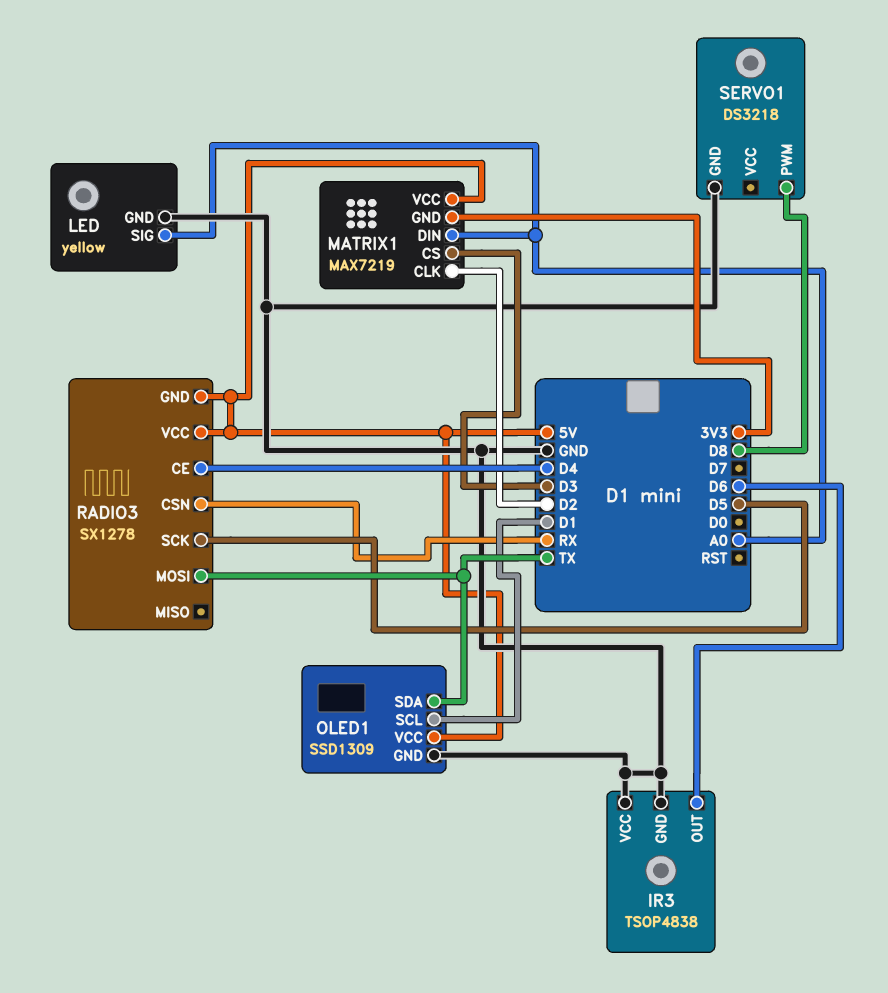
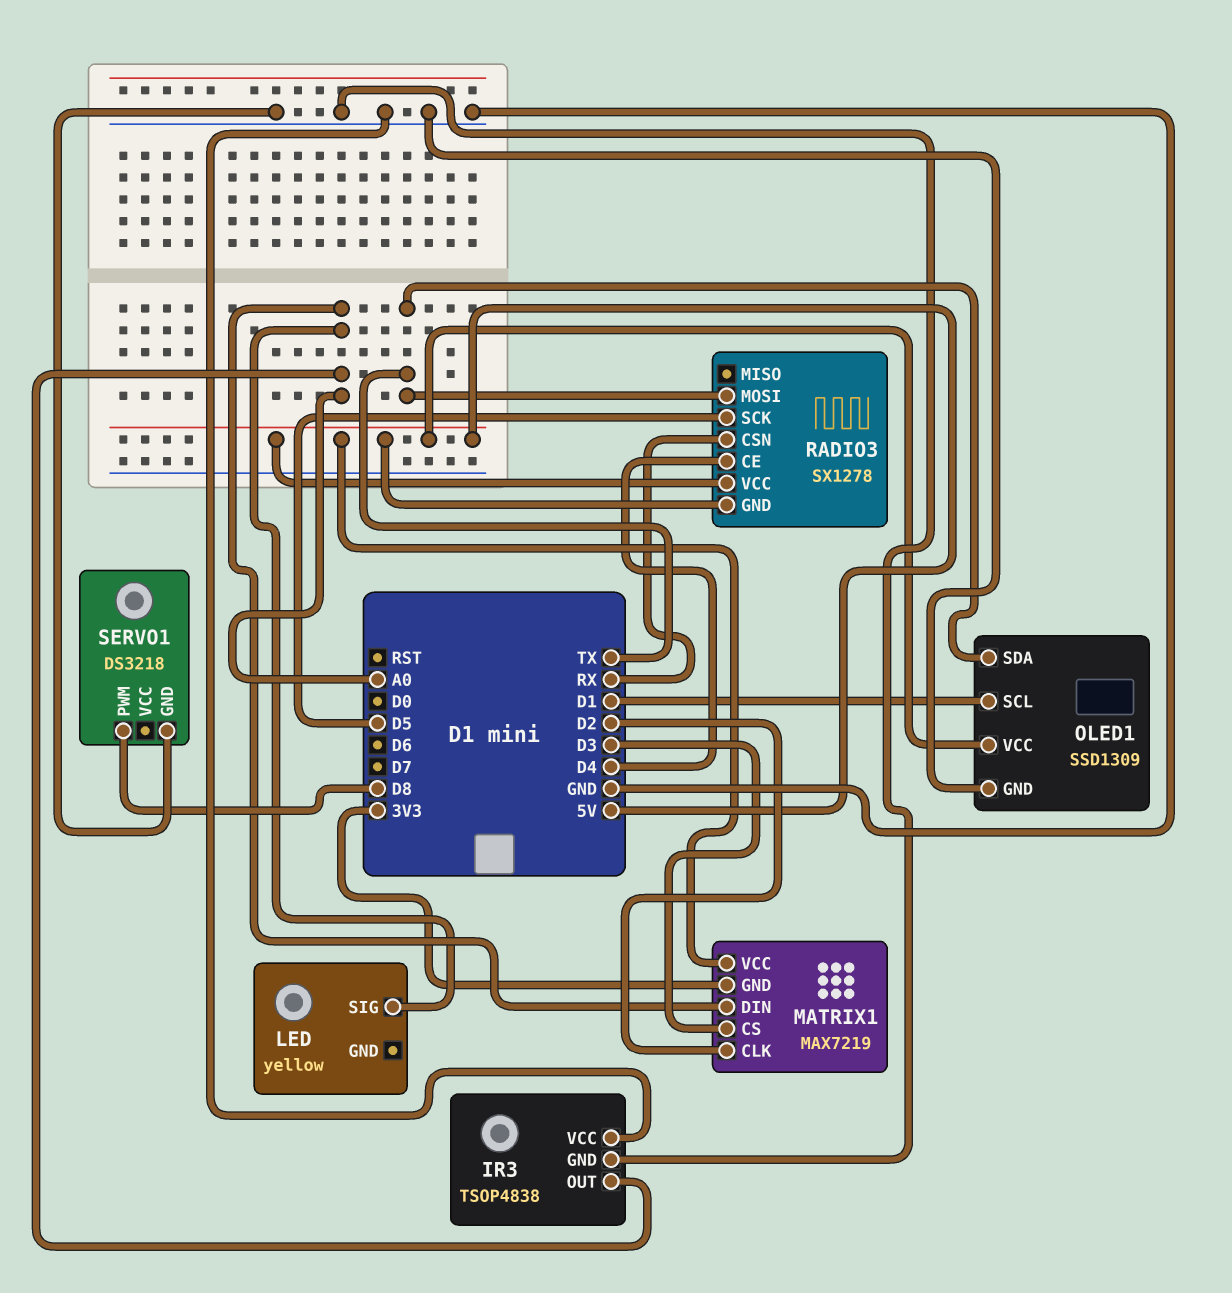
IR3 pin OUT: D6 -> A0
LED pin GND: GND -> none

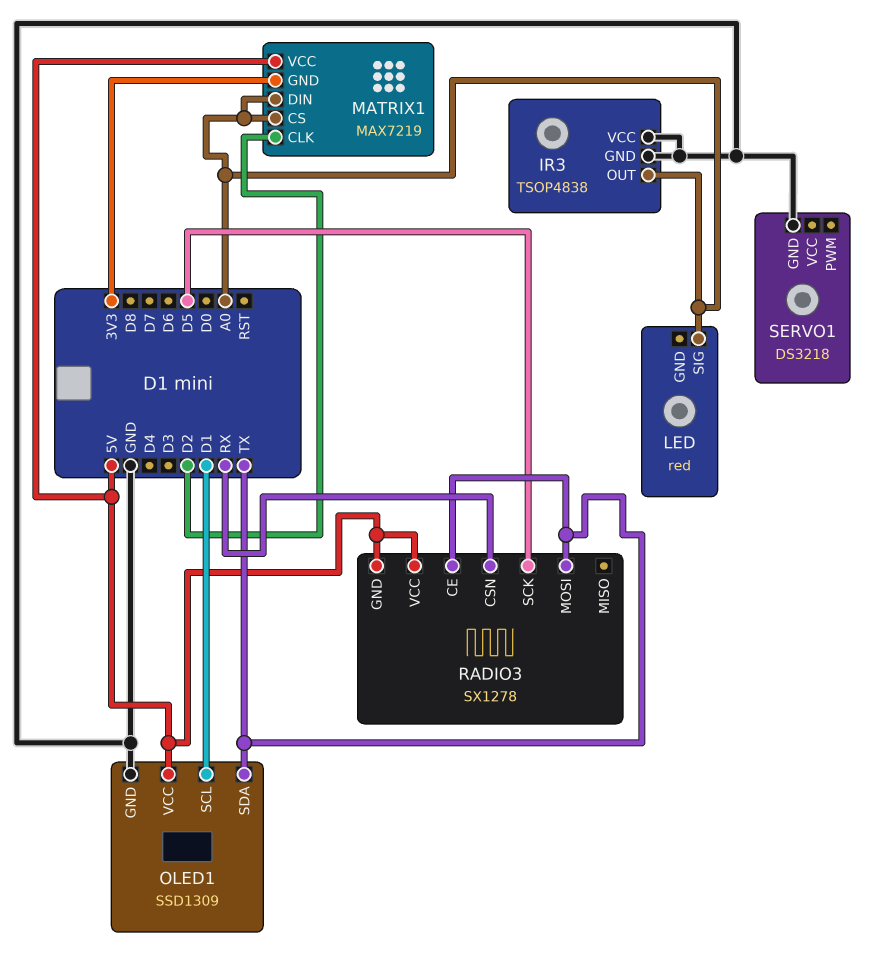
LED: yellow -> red
MATRIX1 pin CS: D3 -> A0
RADIO3 pin CE: D4 -> TX
SERVO1 pin PWM: D8 -> none

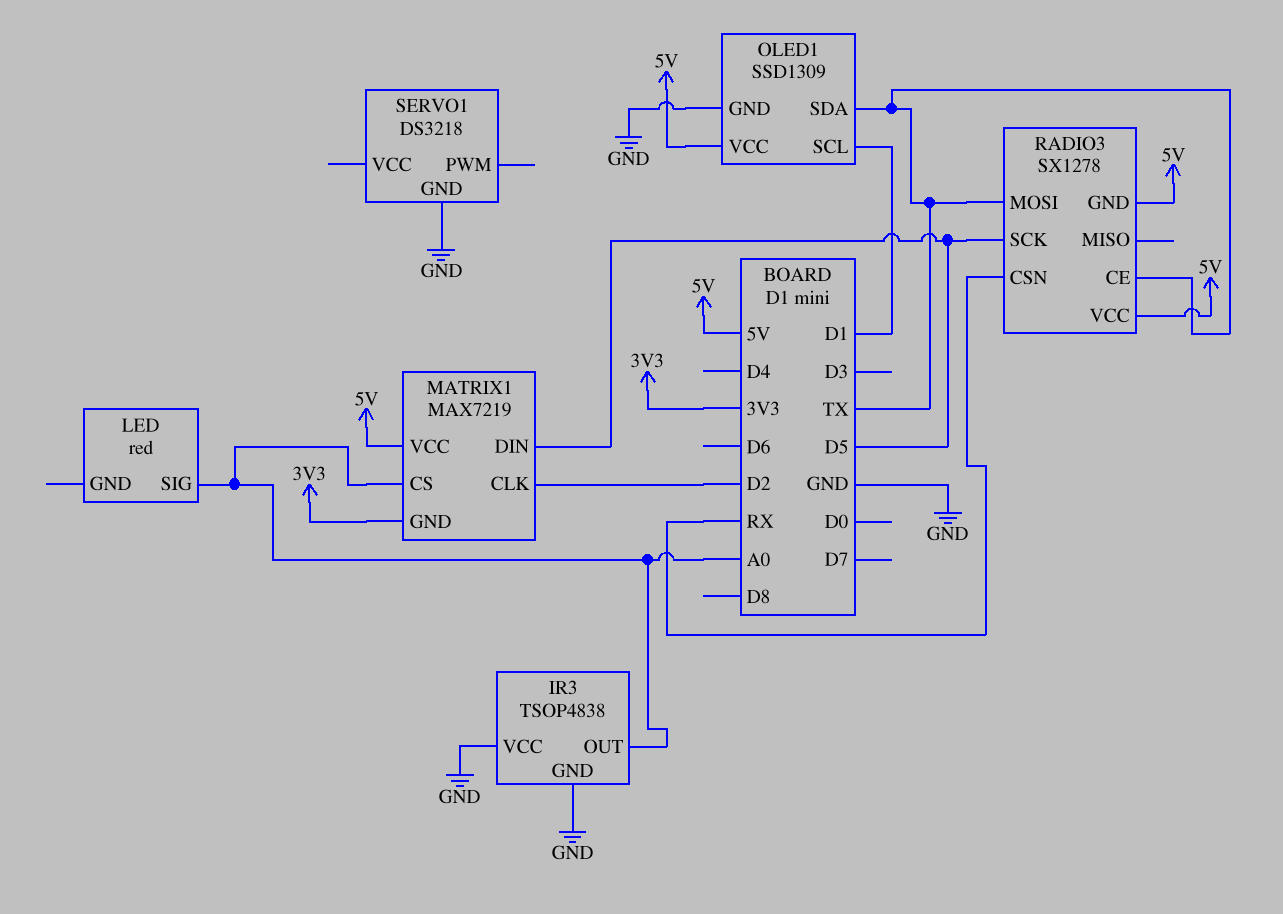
MATRIX1 pin DIN: A0 -> D5

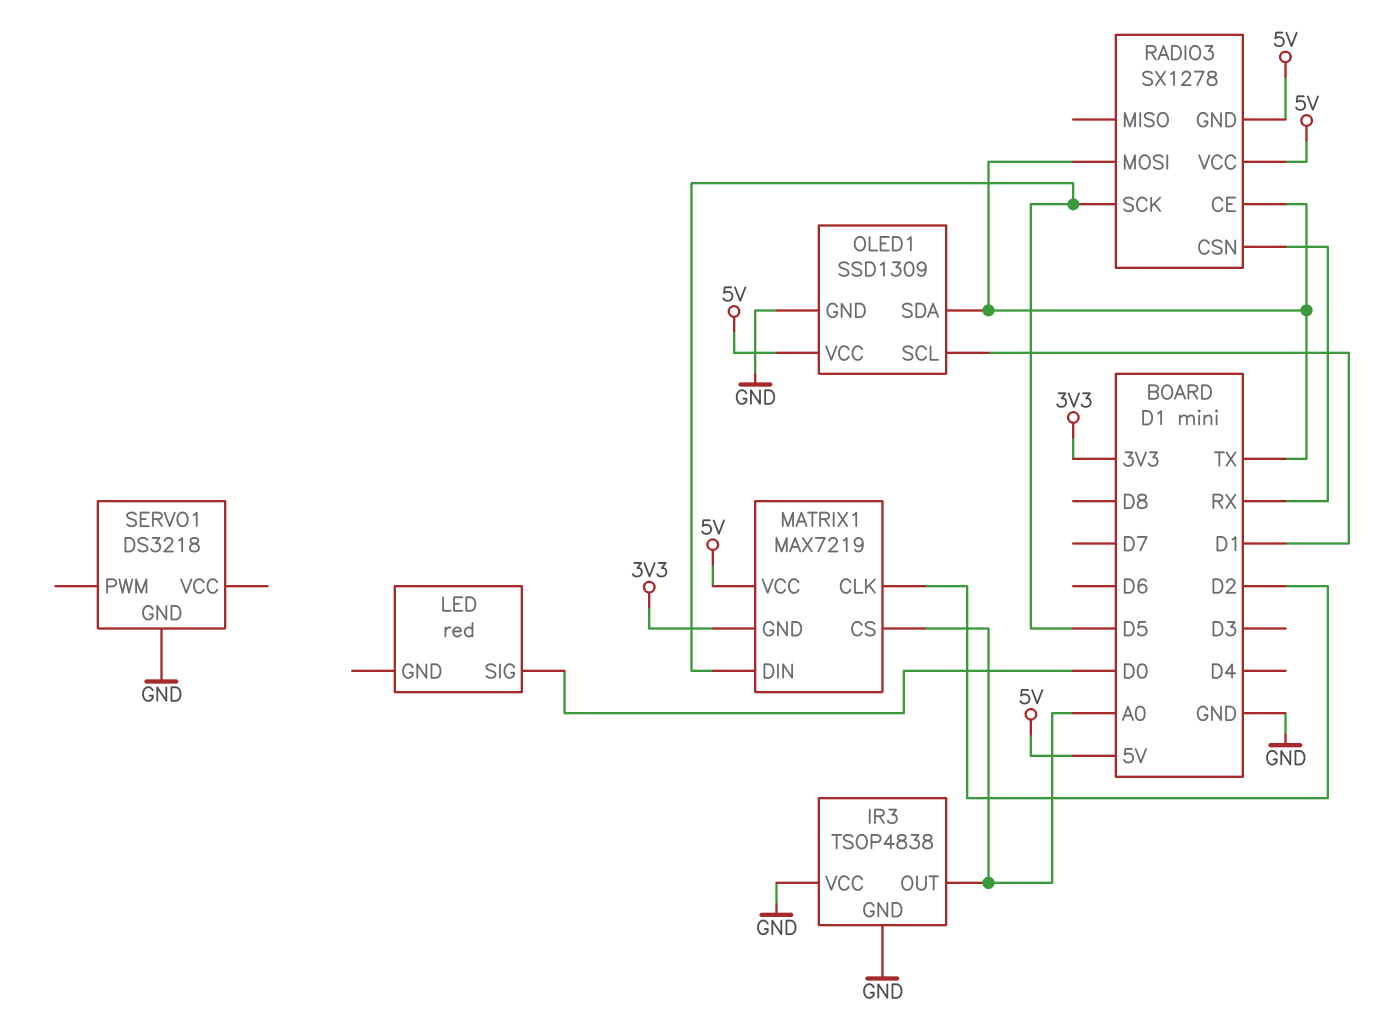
LED pin SIG: A0 -> D0

